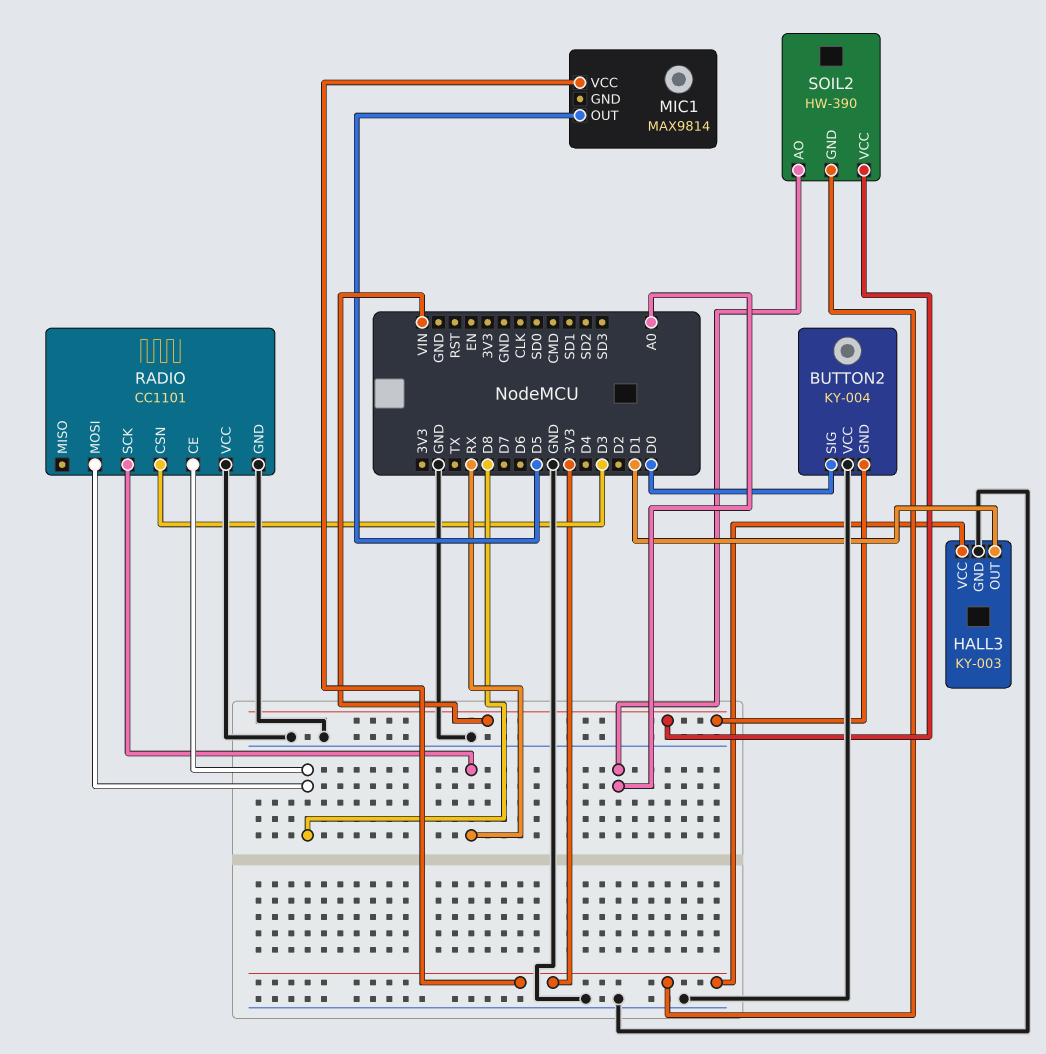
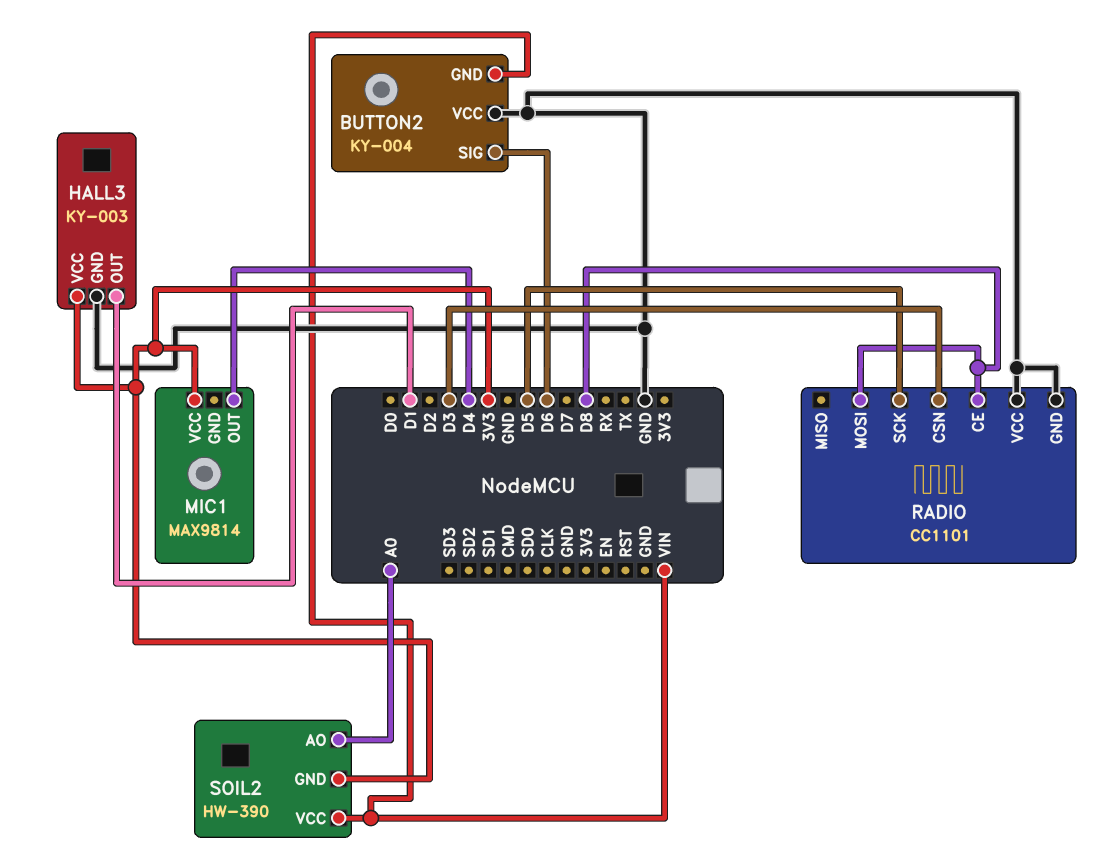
BUTTON2 pin SIG: D0 -> D6
MIC1 pin OUT: D5 -> D4
RADIO pin SCK: RX -> D5

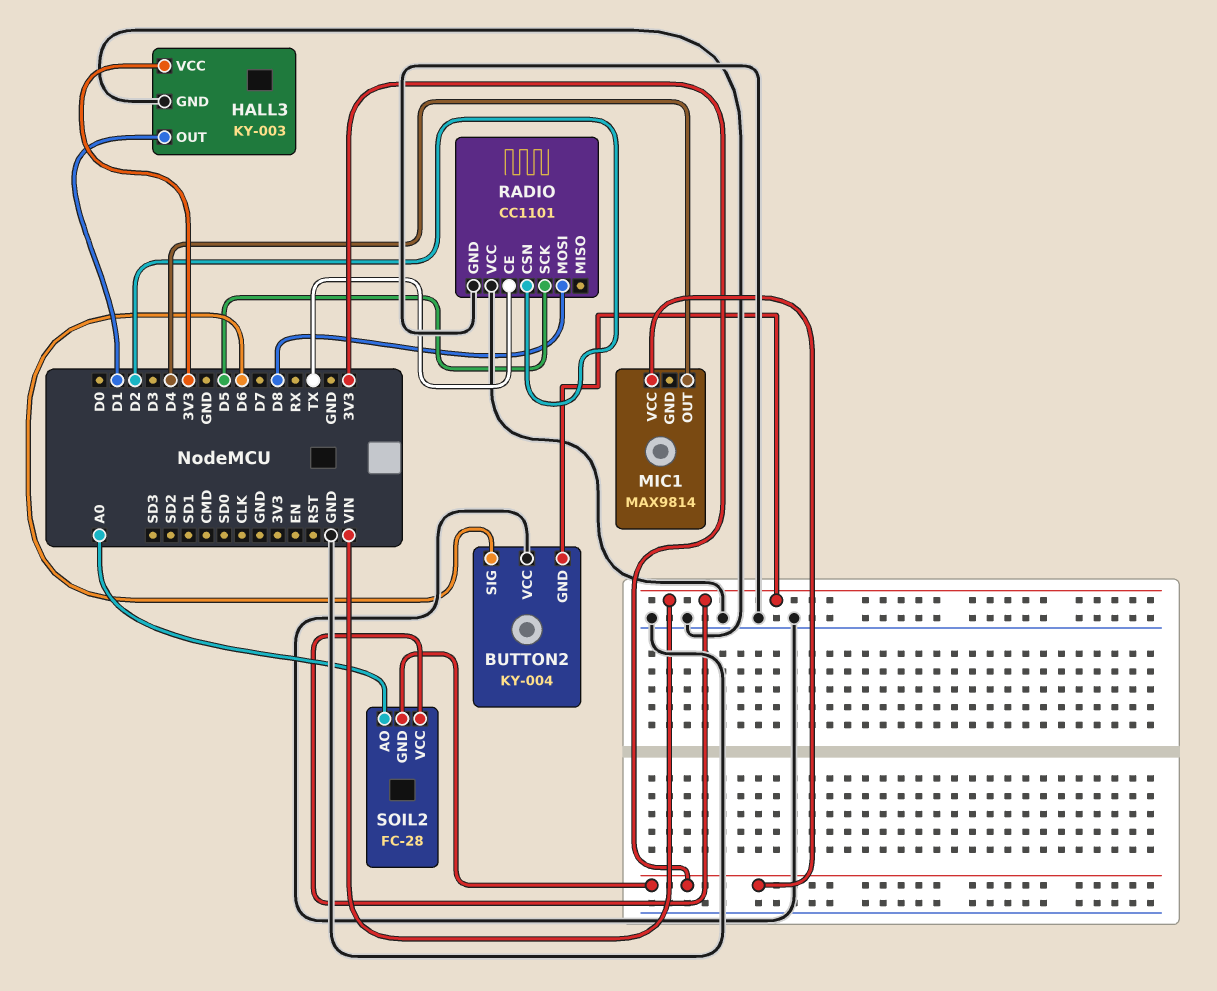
RADIO pin CE: D8 -> TX
RADIO pin CSN: D3 -> D2
SOIL2: HW-390 -> FC-28

